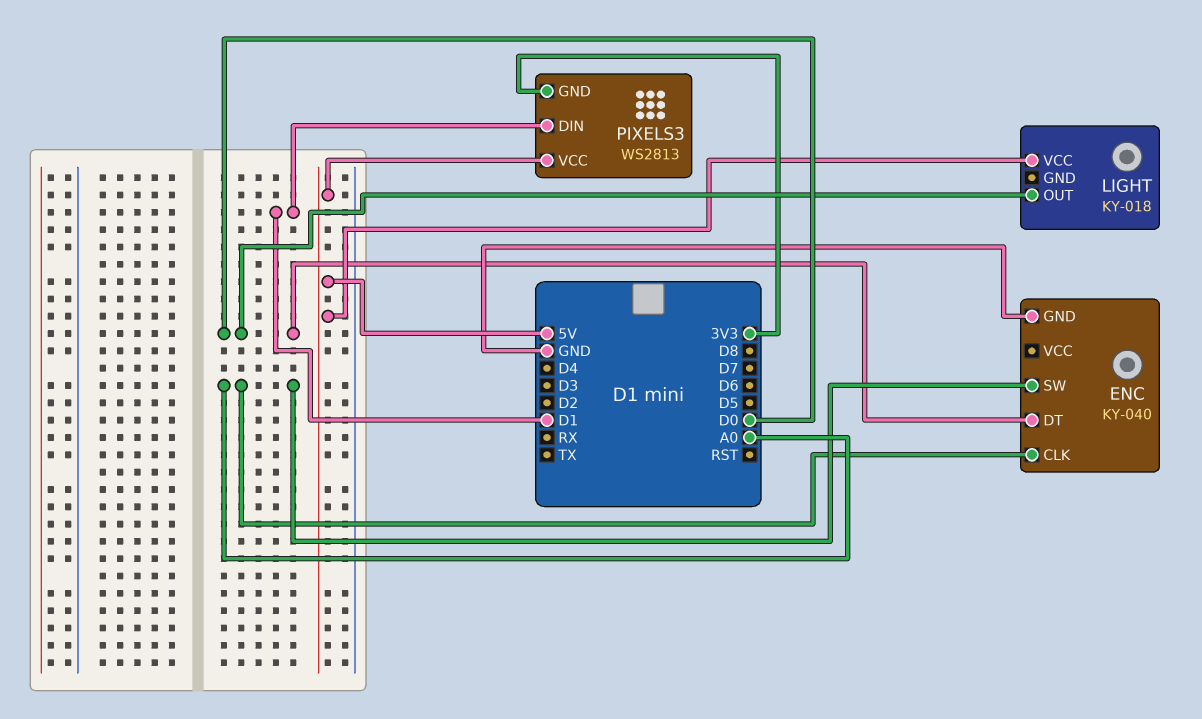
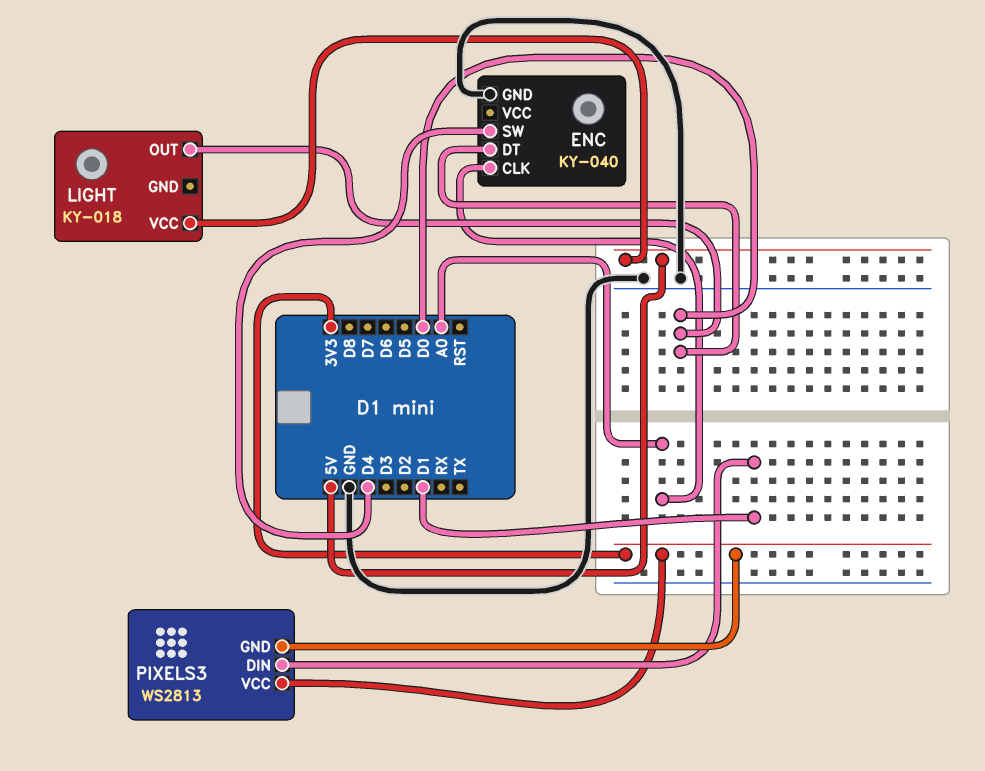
ENC pin SW: A0 -> D4
PIXELS3 pin VCC: 5V -> 3V3

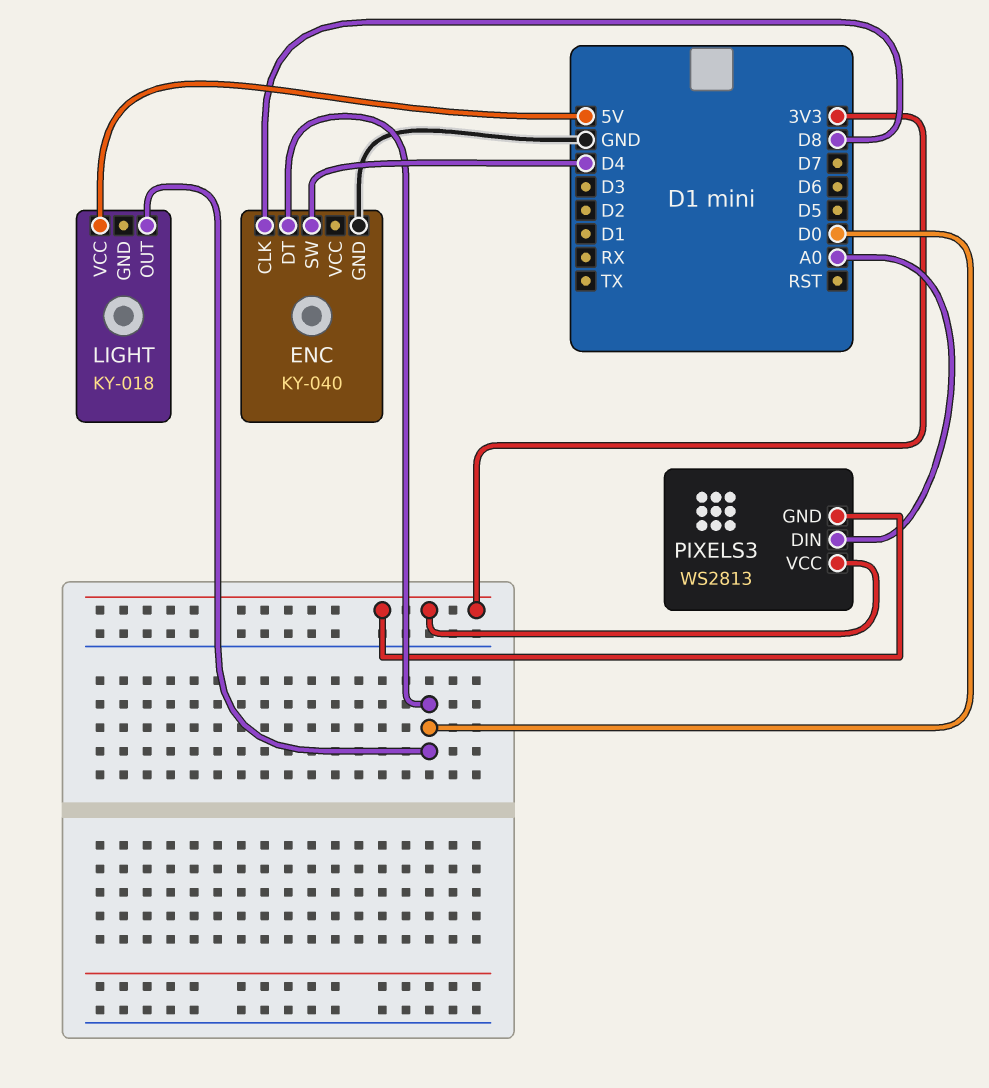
ENC pin CLK: A0 -> D8
PIXELS3 pin DIN: D1 -> A0

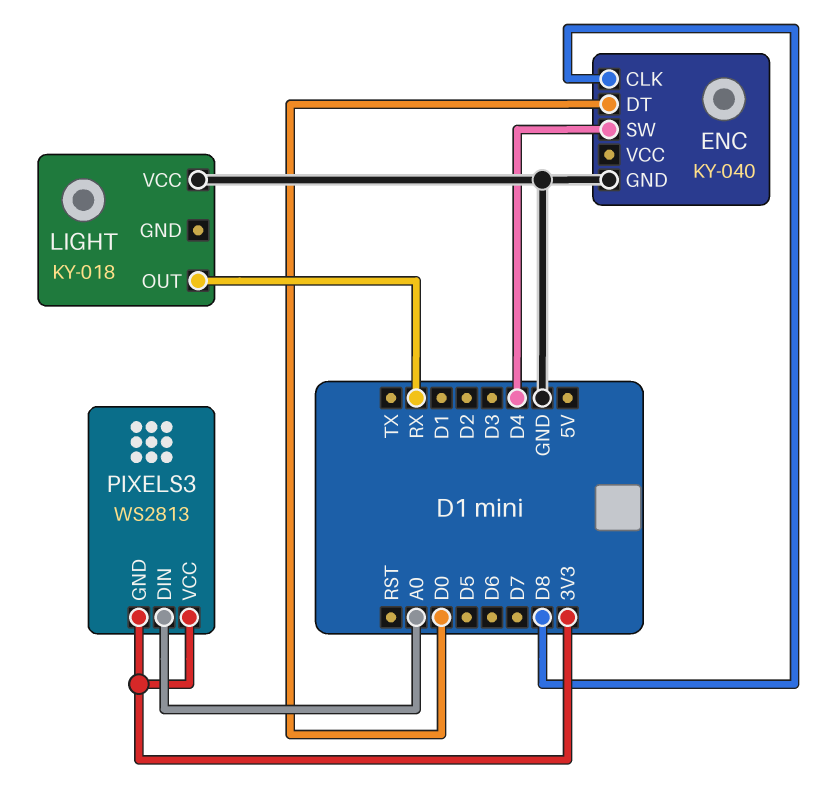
LIGHT pin OUT: D0 -> RX
LIGHT pin VCC: 5V -> GND

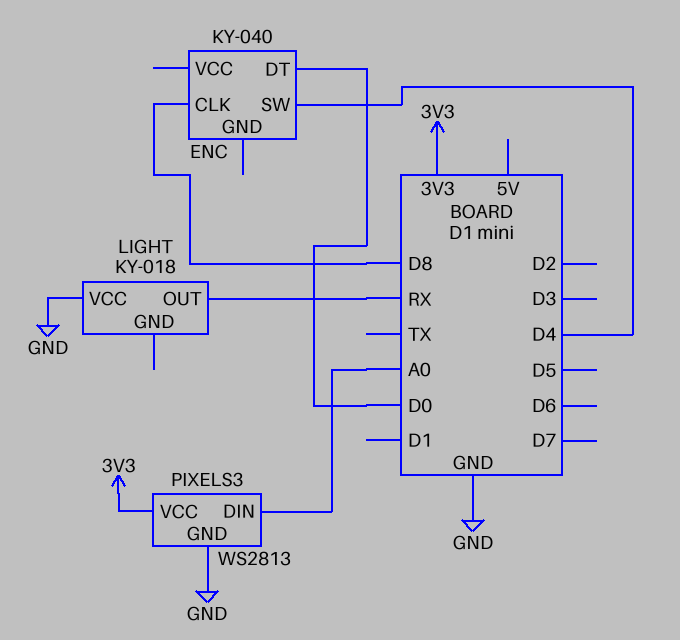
ENC pin GND: GND -> none
PIXELS3 pin GND: 3V3 -> GND

